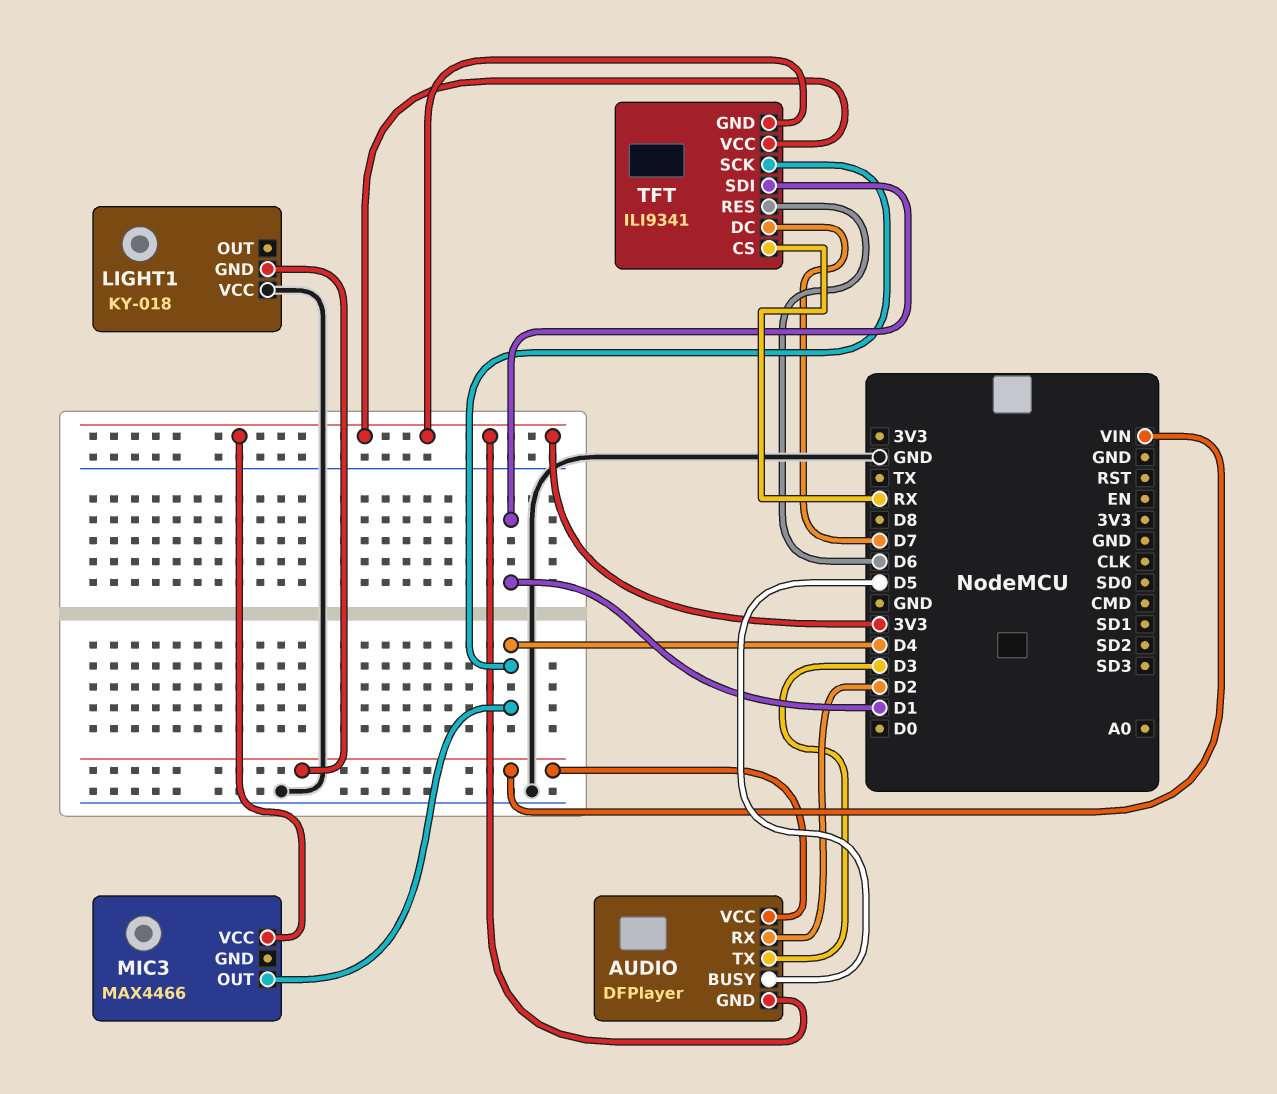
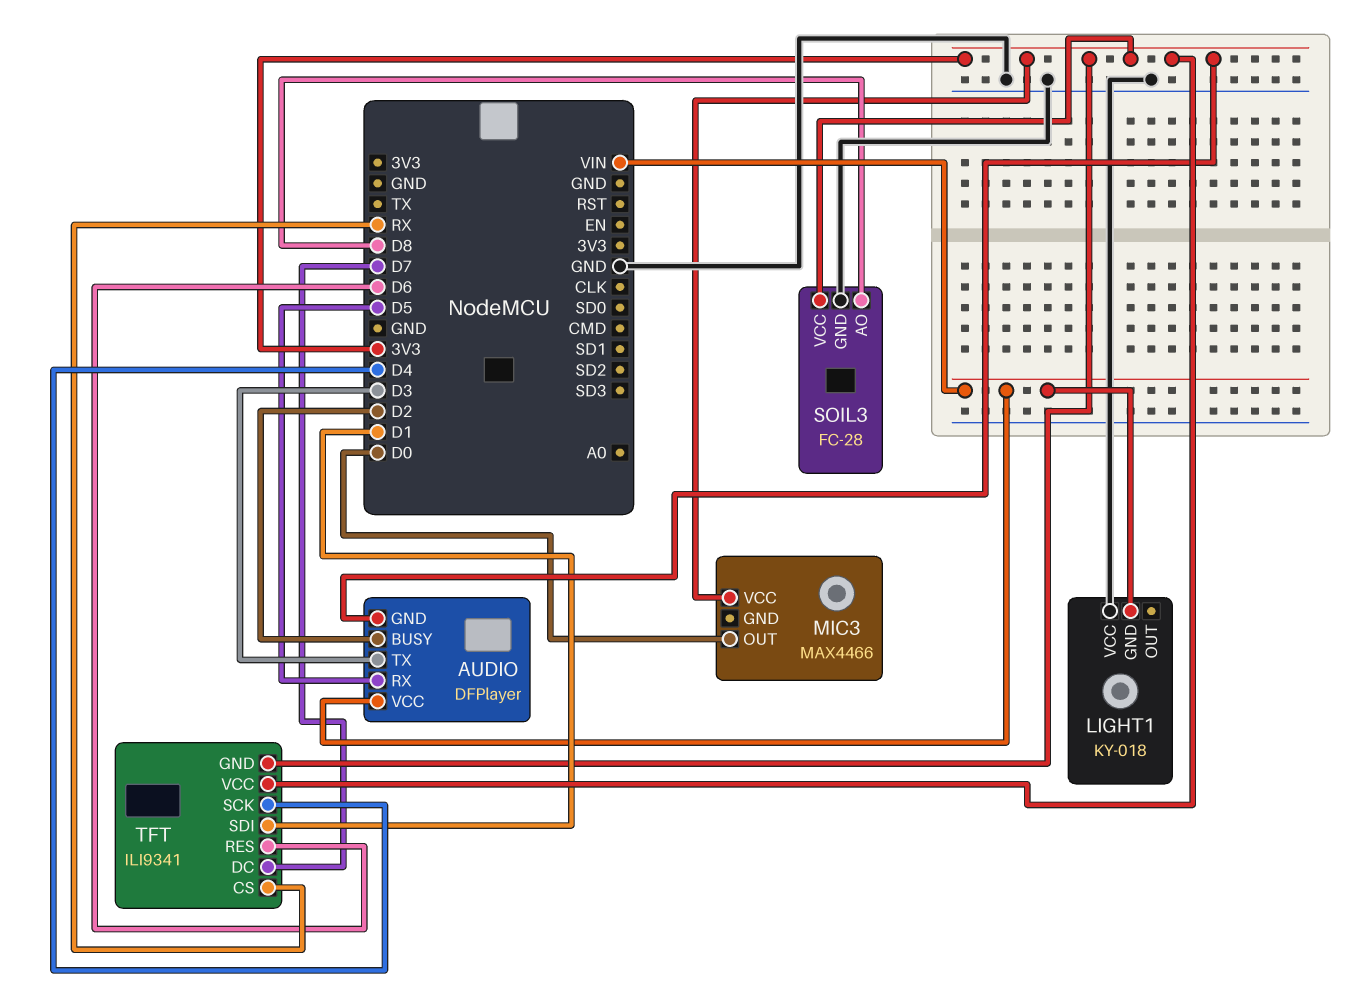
AUDIO pin BUSY: D5 -> D2
AUDIO pin RX: D2 -> D5
MIC3 pin OUT: D4 -> D0
SOIL3: none -> FC-28
SOIL3 pin AO: none -> D8
SOIL3 pin GND: none -> GND
SOIL3 pin VCC: none -> 3V3

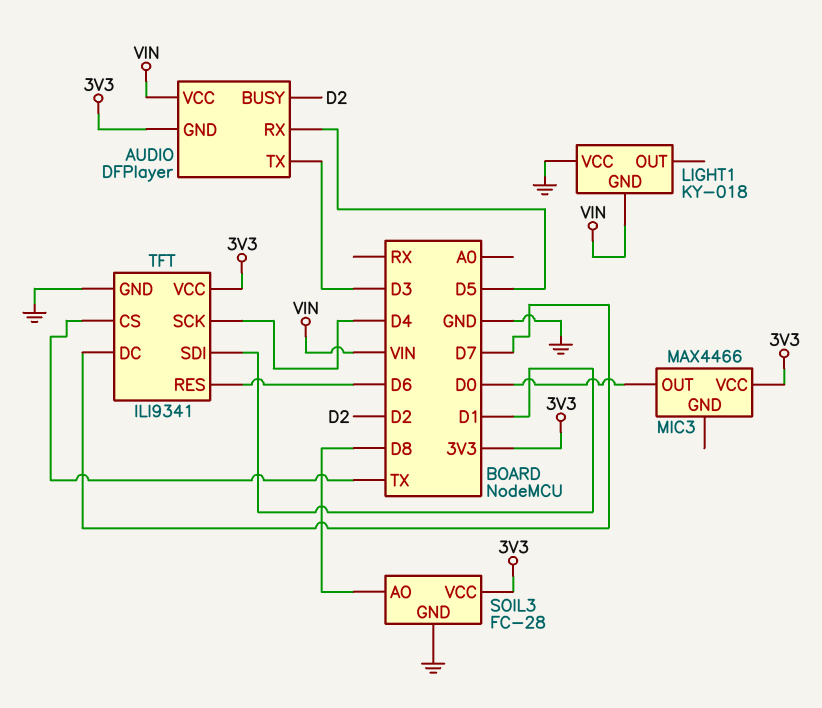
TFT pin CS: RX -> TX
TFT pin GND: 3V3 -> GND

